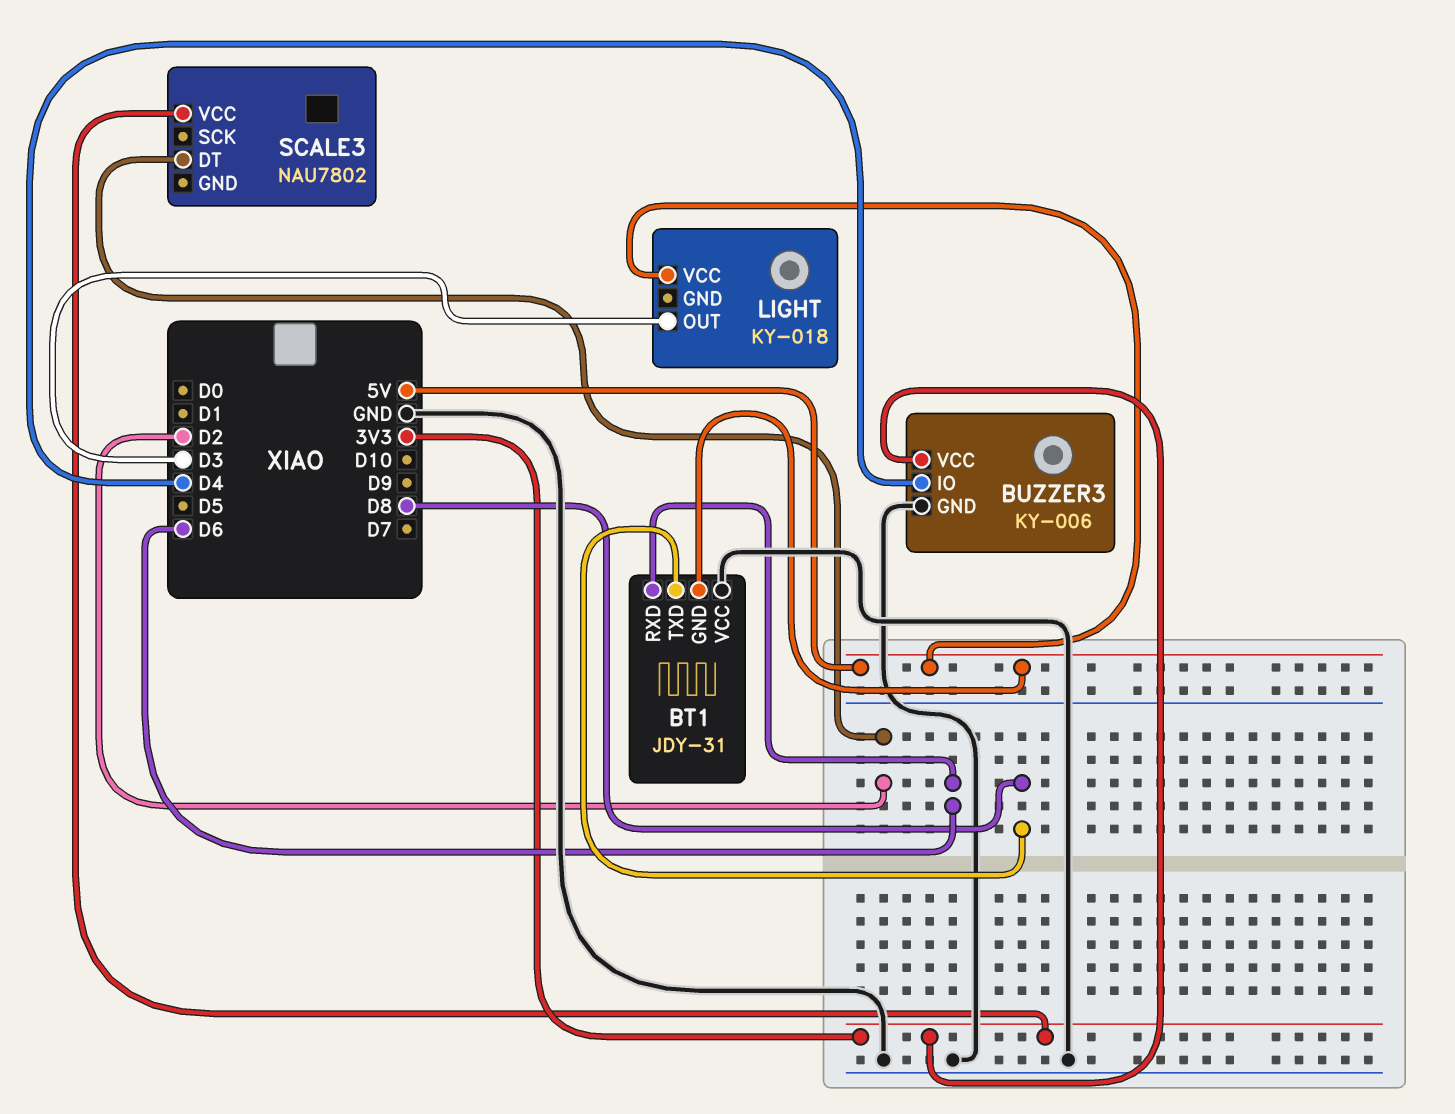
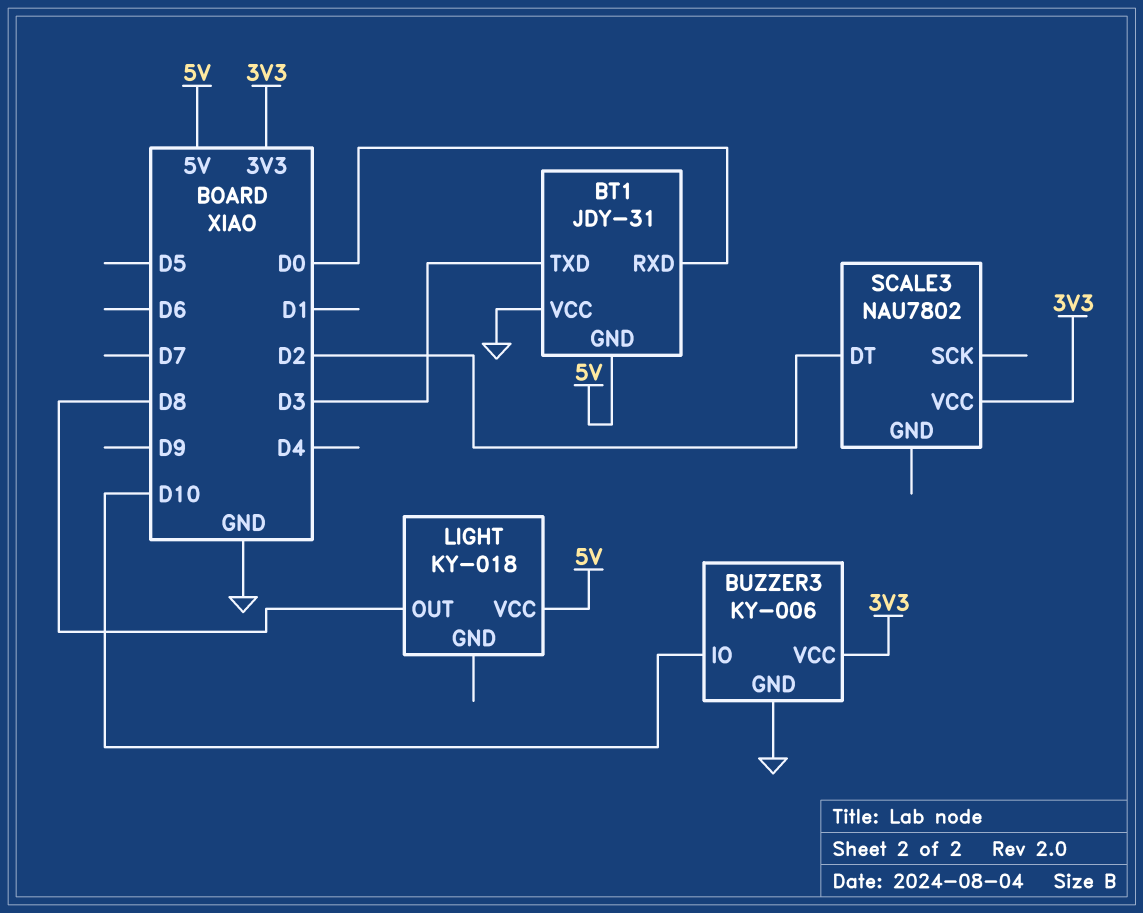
BT1 pin RXD: D6 -> D0
BT1 pin TXD: D8 -> D3
BUZZER3 pin IO: D4 -> D10
LIGHT pin OUT: D3 -> D8

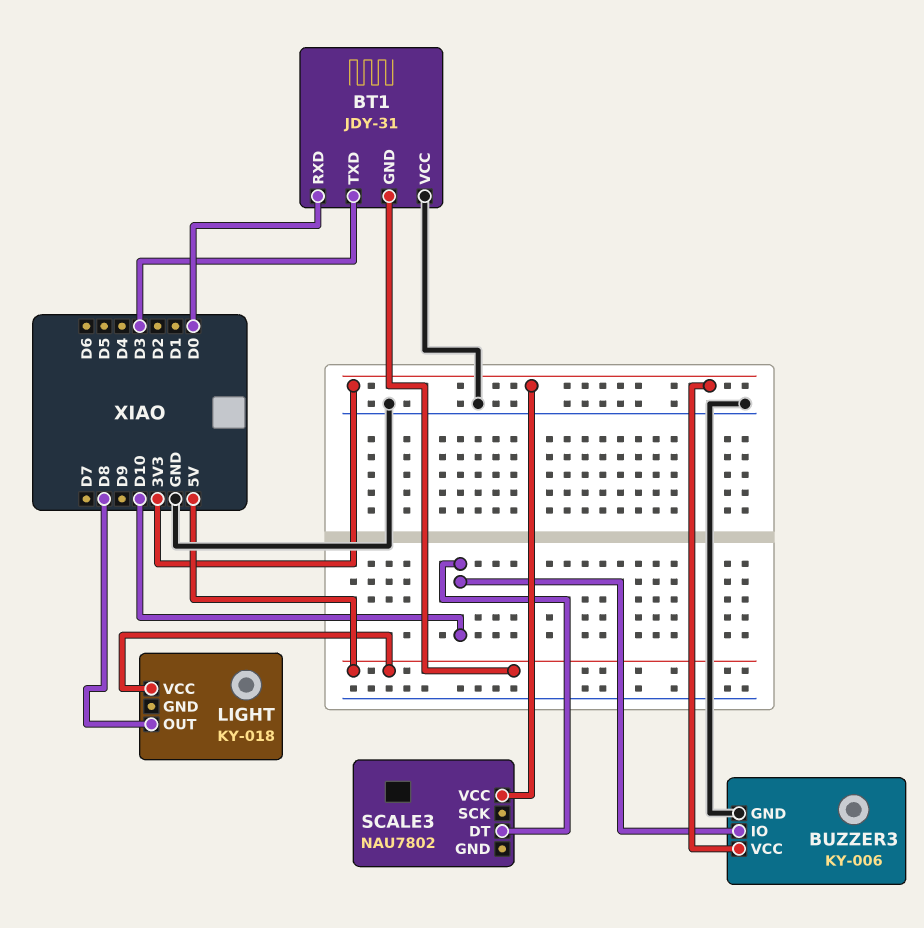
SCALE3 pin DT: D2 -> D10

